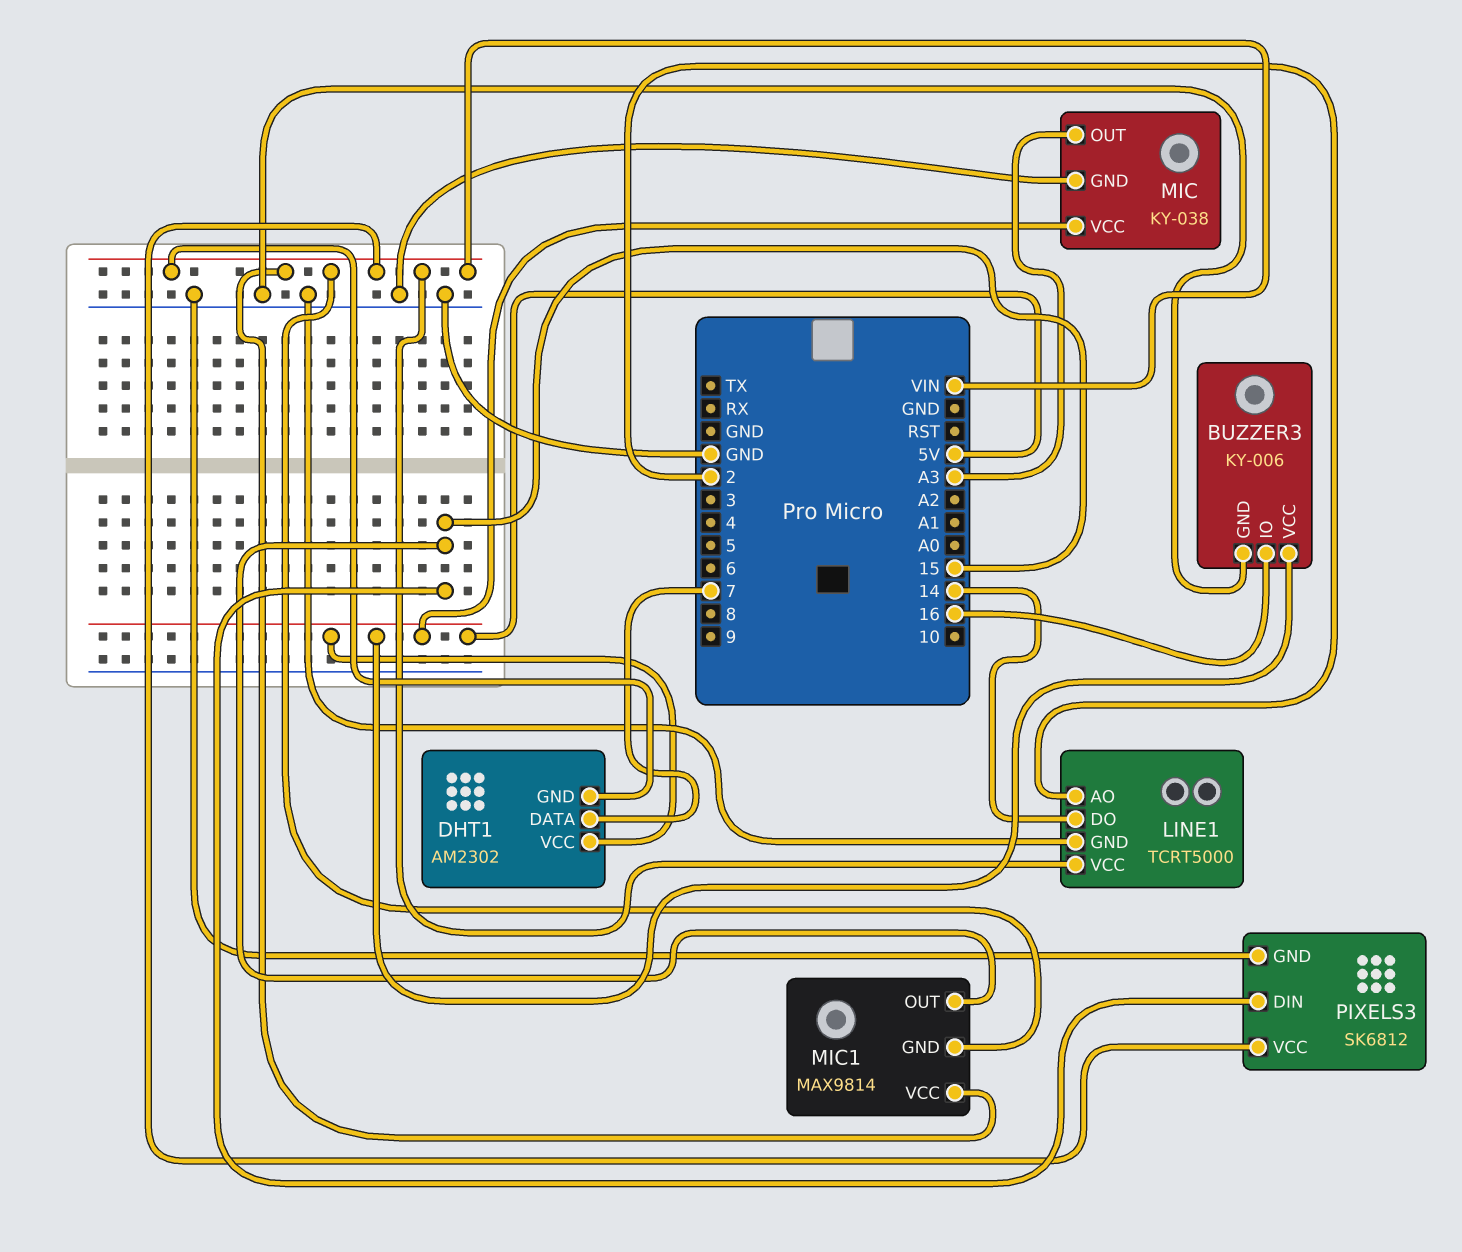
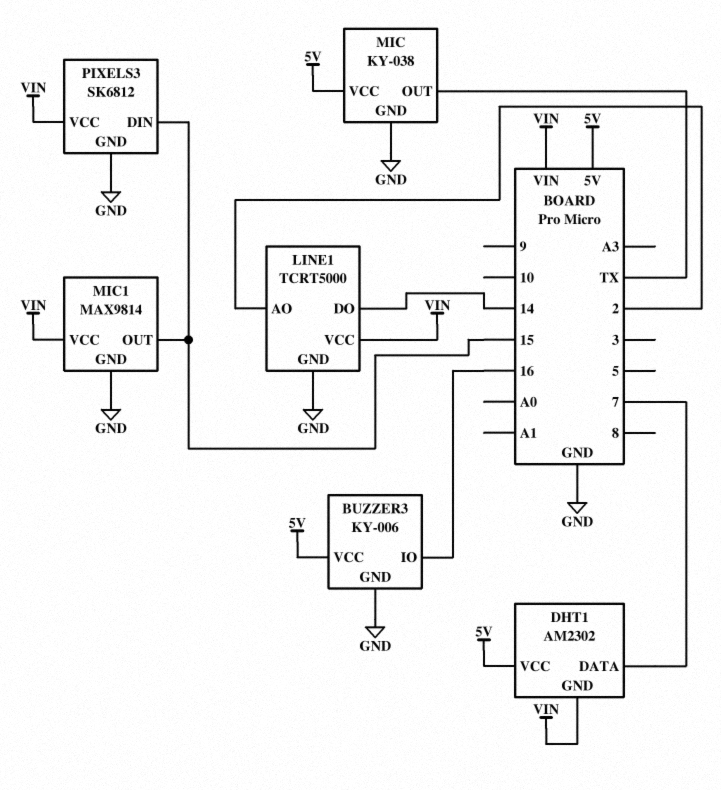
MIC pin OUT: A3 -> TX
MIC1 pin GND: VIN -> GND

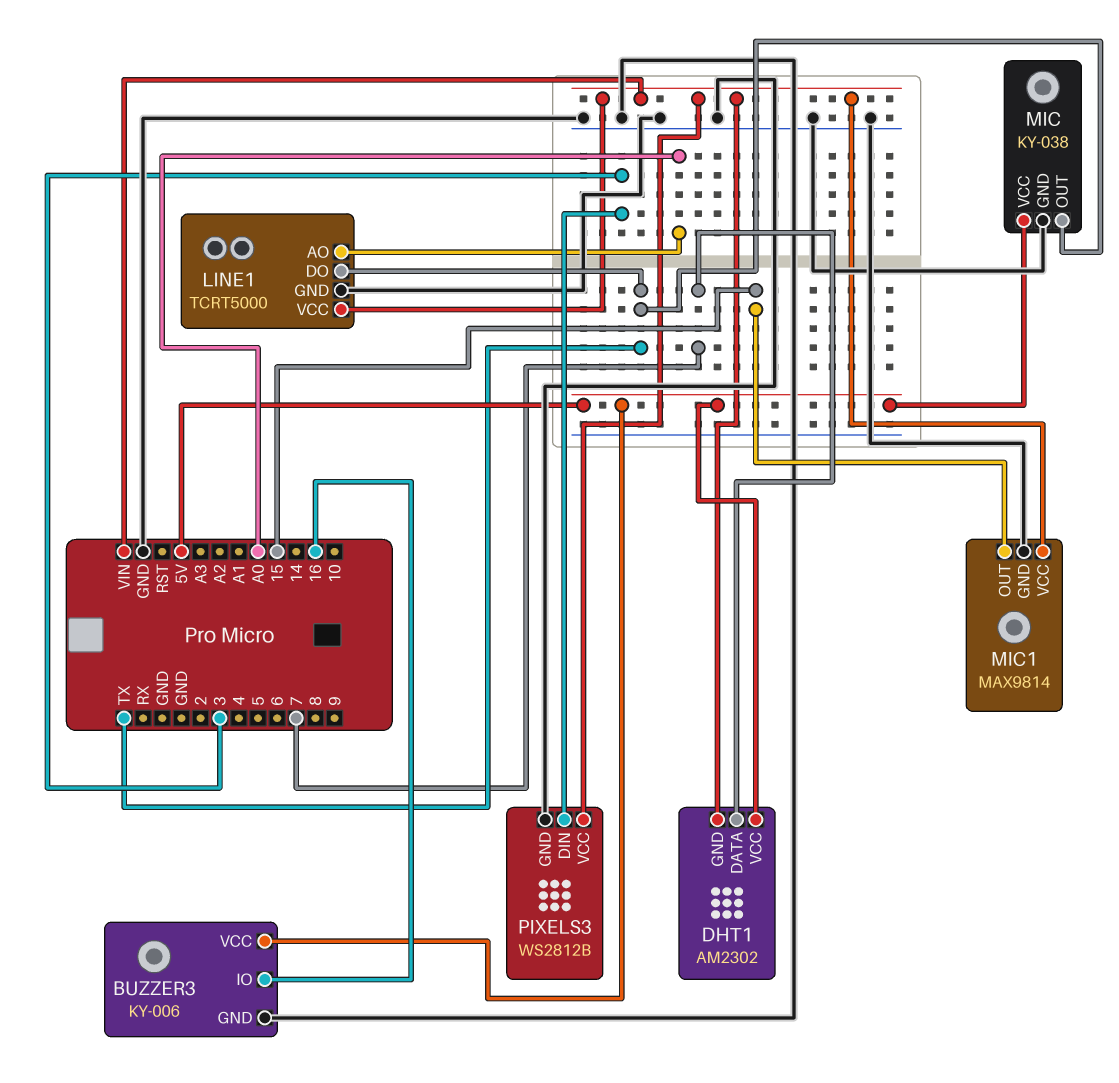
LINE1 pin AO: 2 -> A0
LINE1 pin DO: 14 -> TX
PIXELS3: SK6812 -> WS2812B
PIXELS3 pin DIN: 15 -> 3

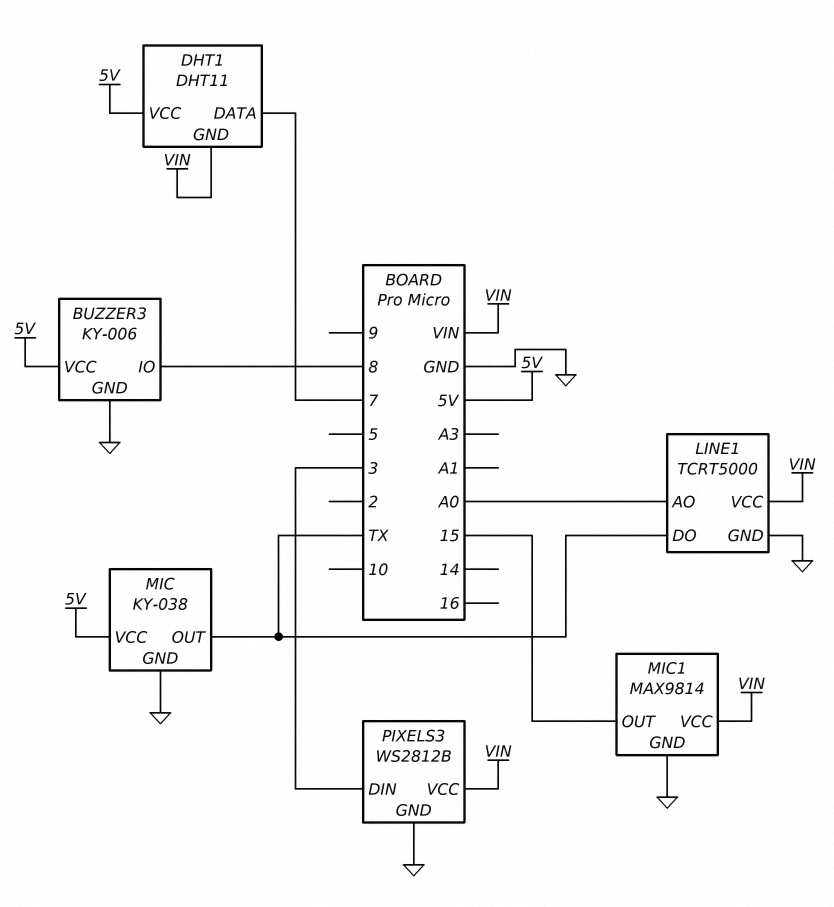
BUZZER3 pin IO: 16 -> 8
DHT1: AM2302 -> DHT11

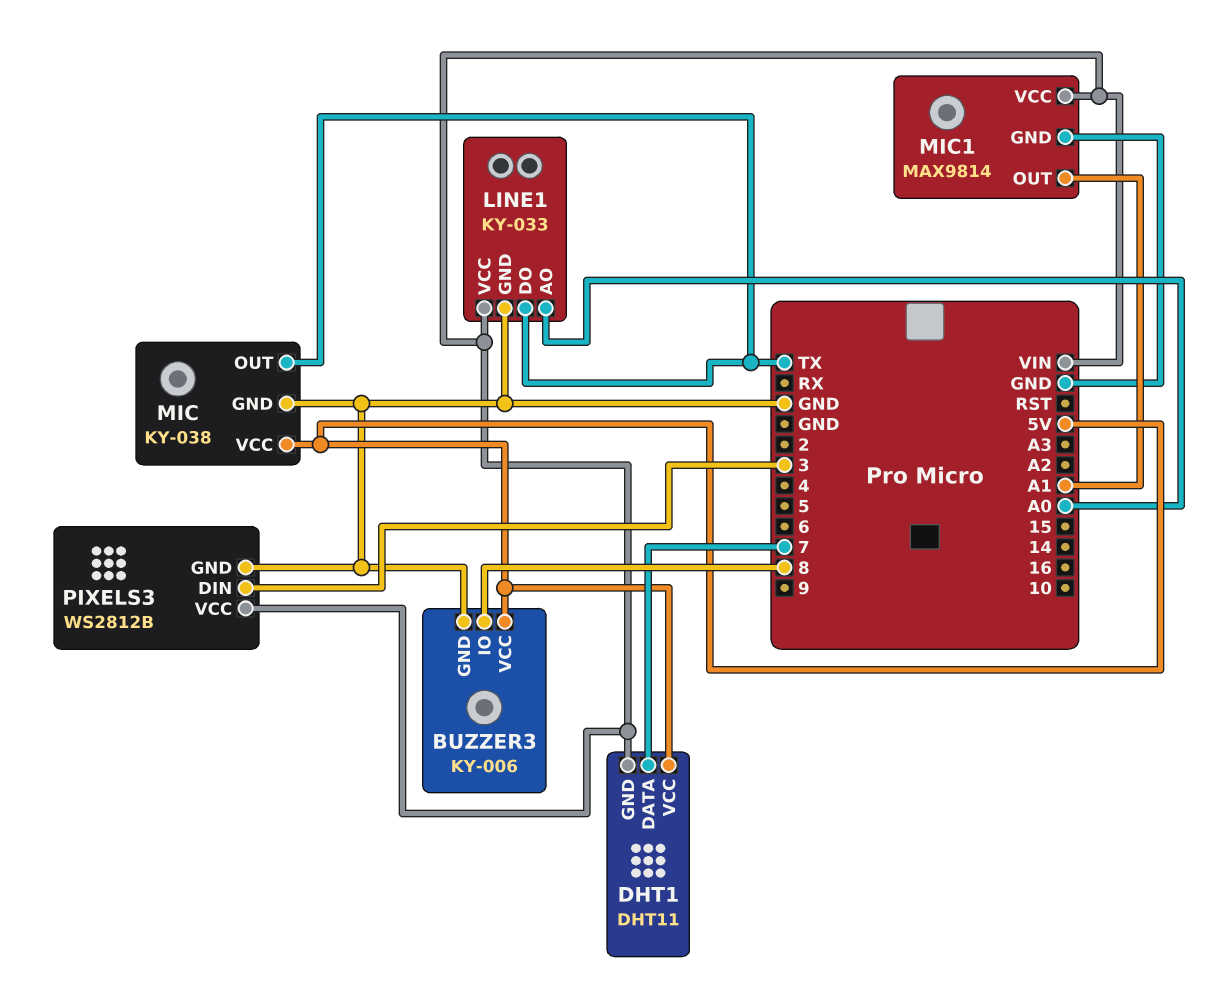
LINE1: TCRT5000 -> KY-033
MIC1 pin OUT: 15 -> A1

